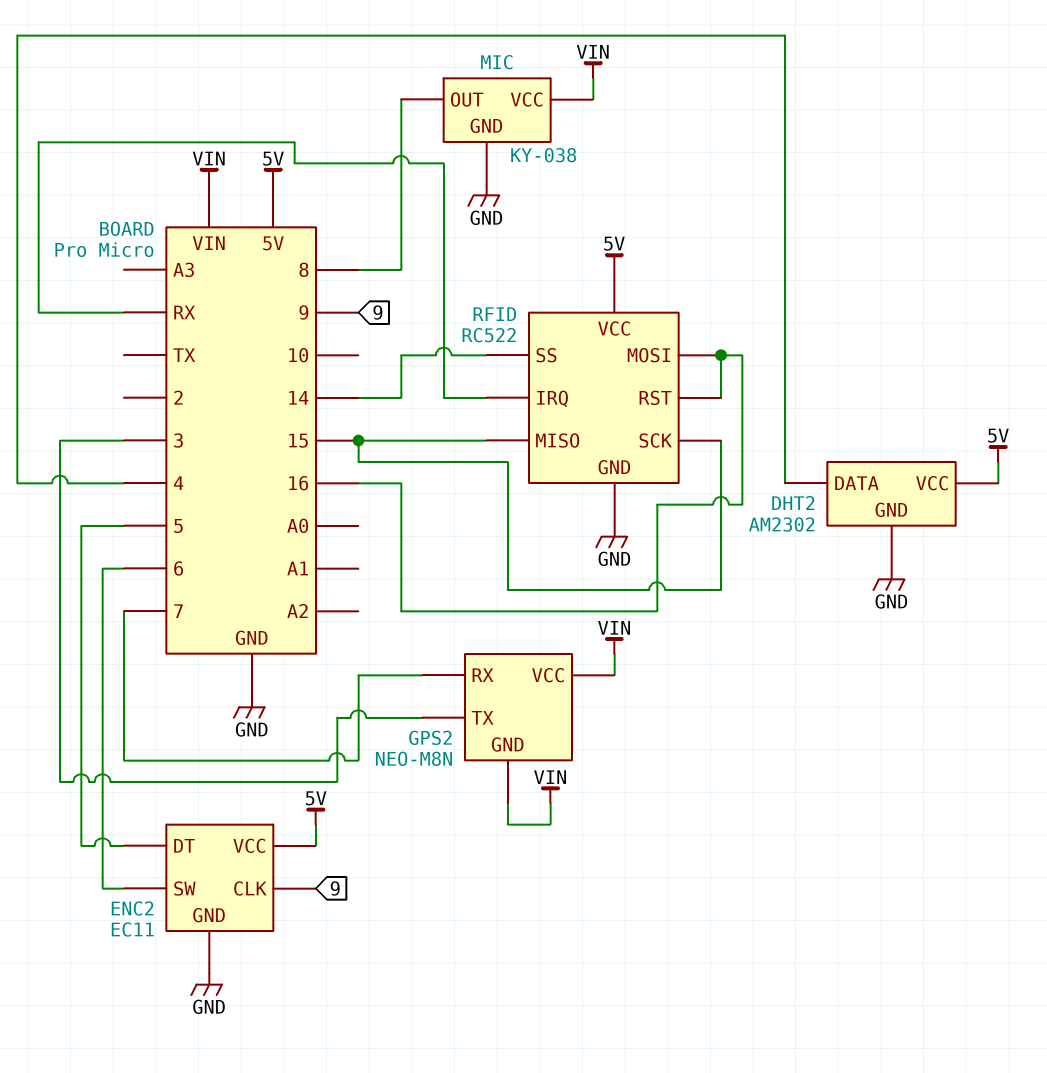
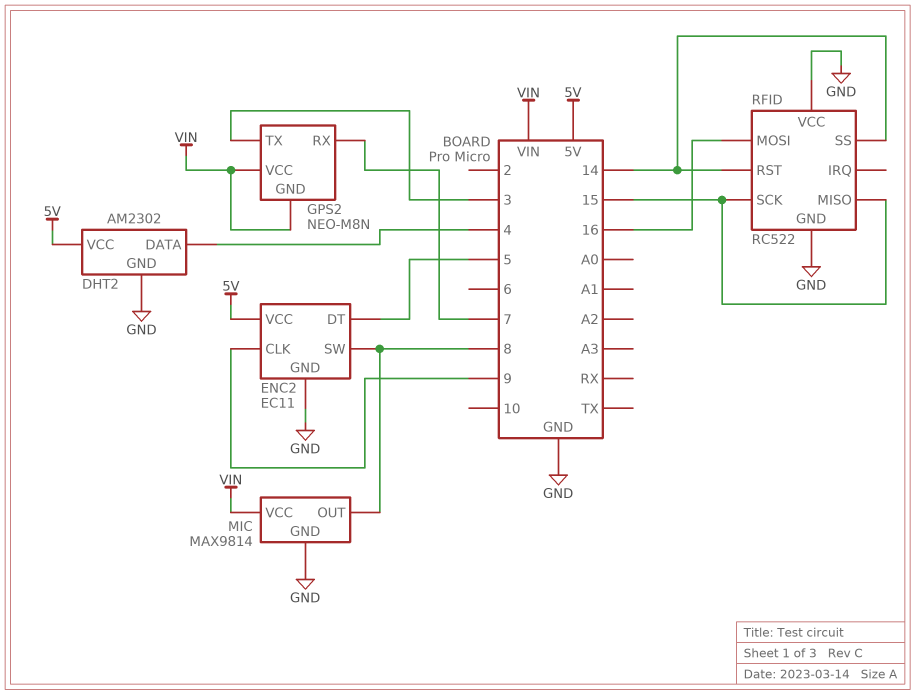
ENC2 pin SW: 6 -> 8
MIC: KY-038 -> MAX9814
RFID pin IRQ: RX -> none
RFID pin RST: 16 -> 14
RFID pin VCC: 5V -> GND

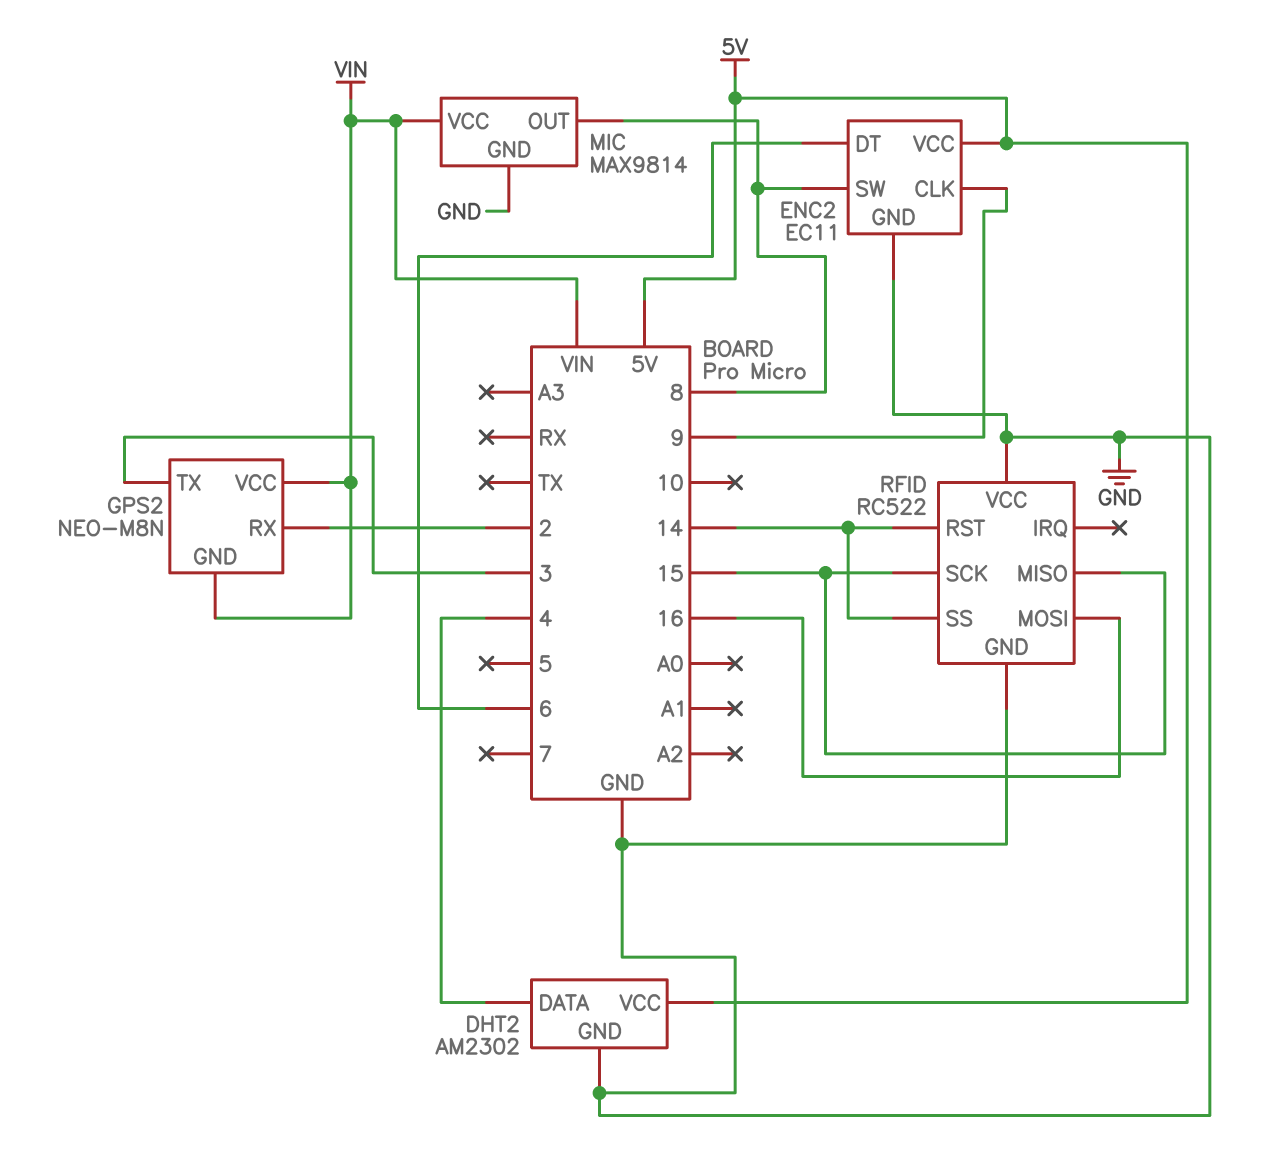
ENC2 pin DT: 5 -> 6
GPS2 pin RX: 7 -> 2

